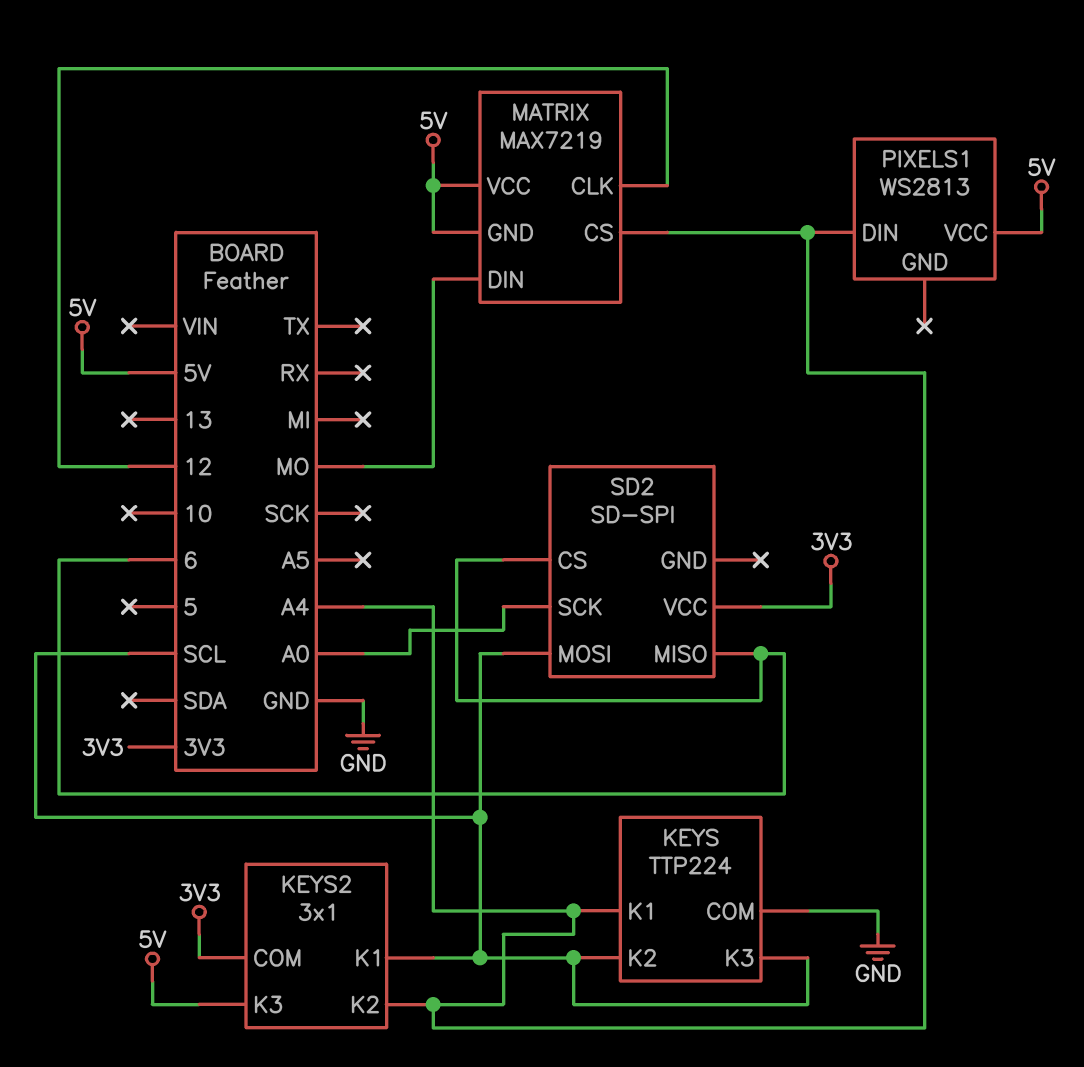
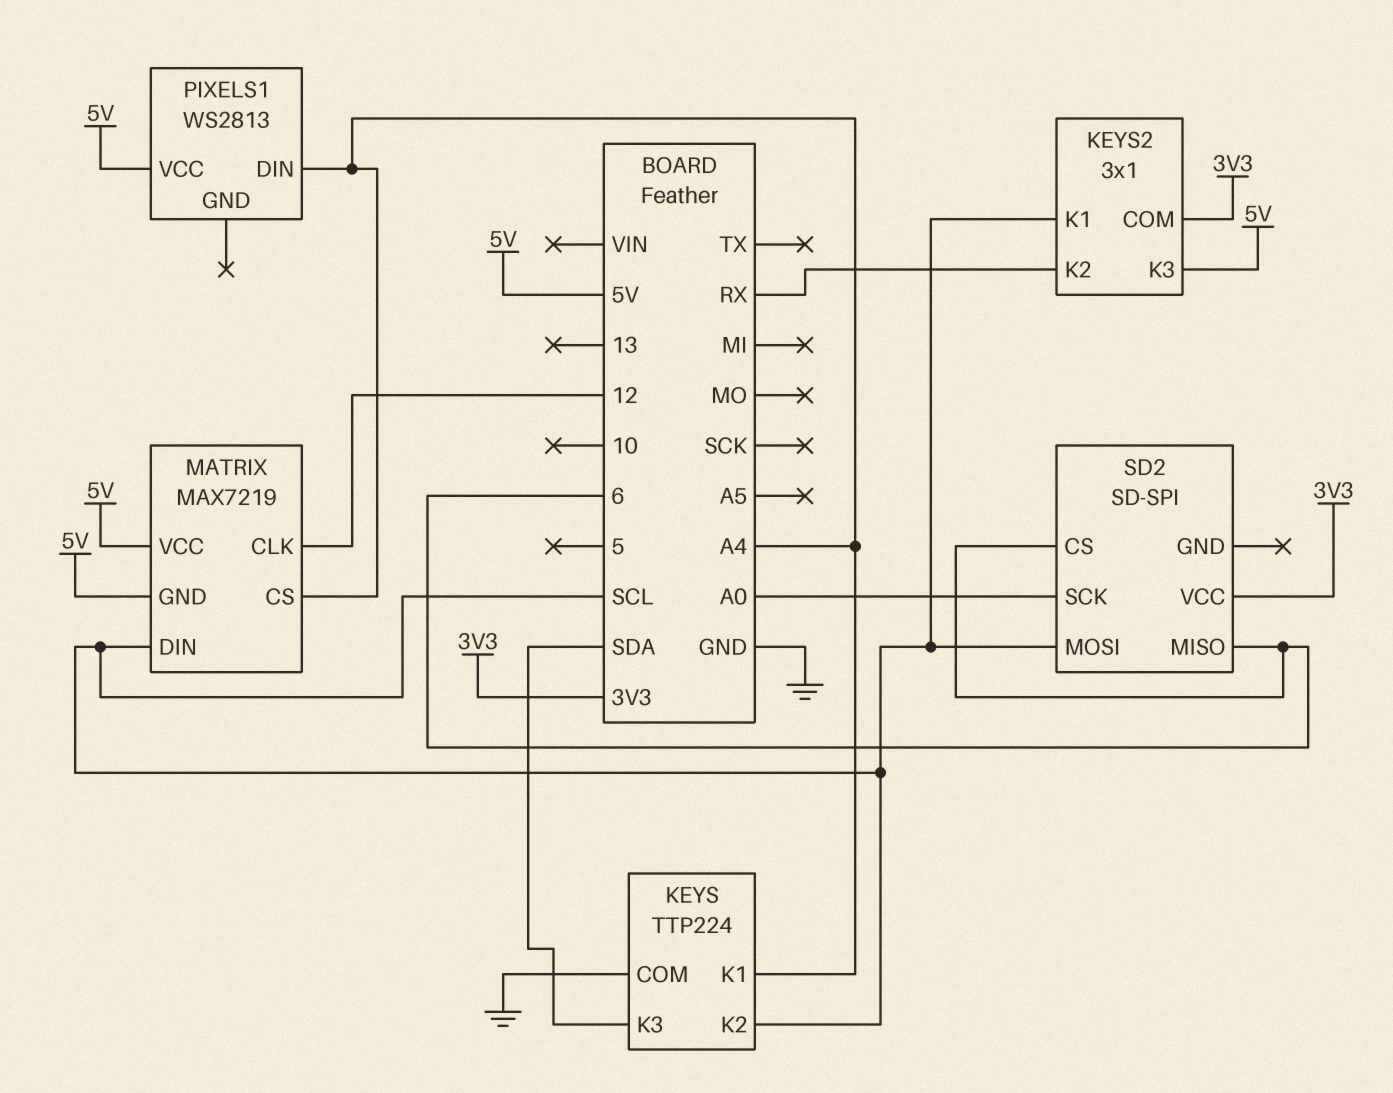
KEYS pin K3: SCL -> SDA
KEYS2 pin K2: A4 -> RX
MATRIX pin DIN: MO -> SCL

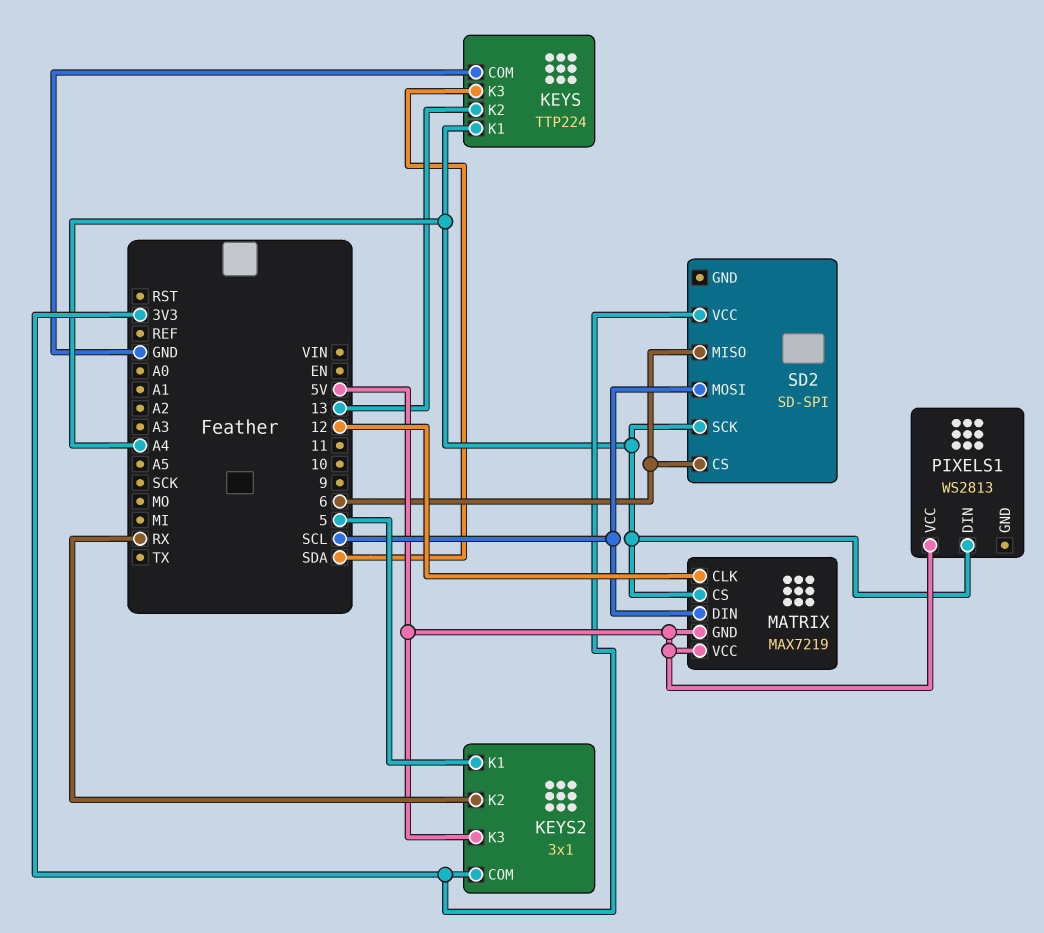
KEYS pin K2: SCL -> 13
KEYS2 pin K1: SCL -> 5
SD2 pin SCK: A0 -> A4

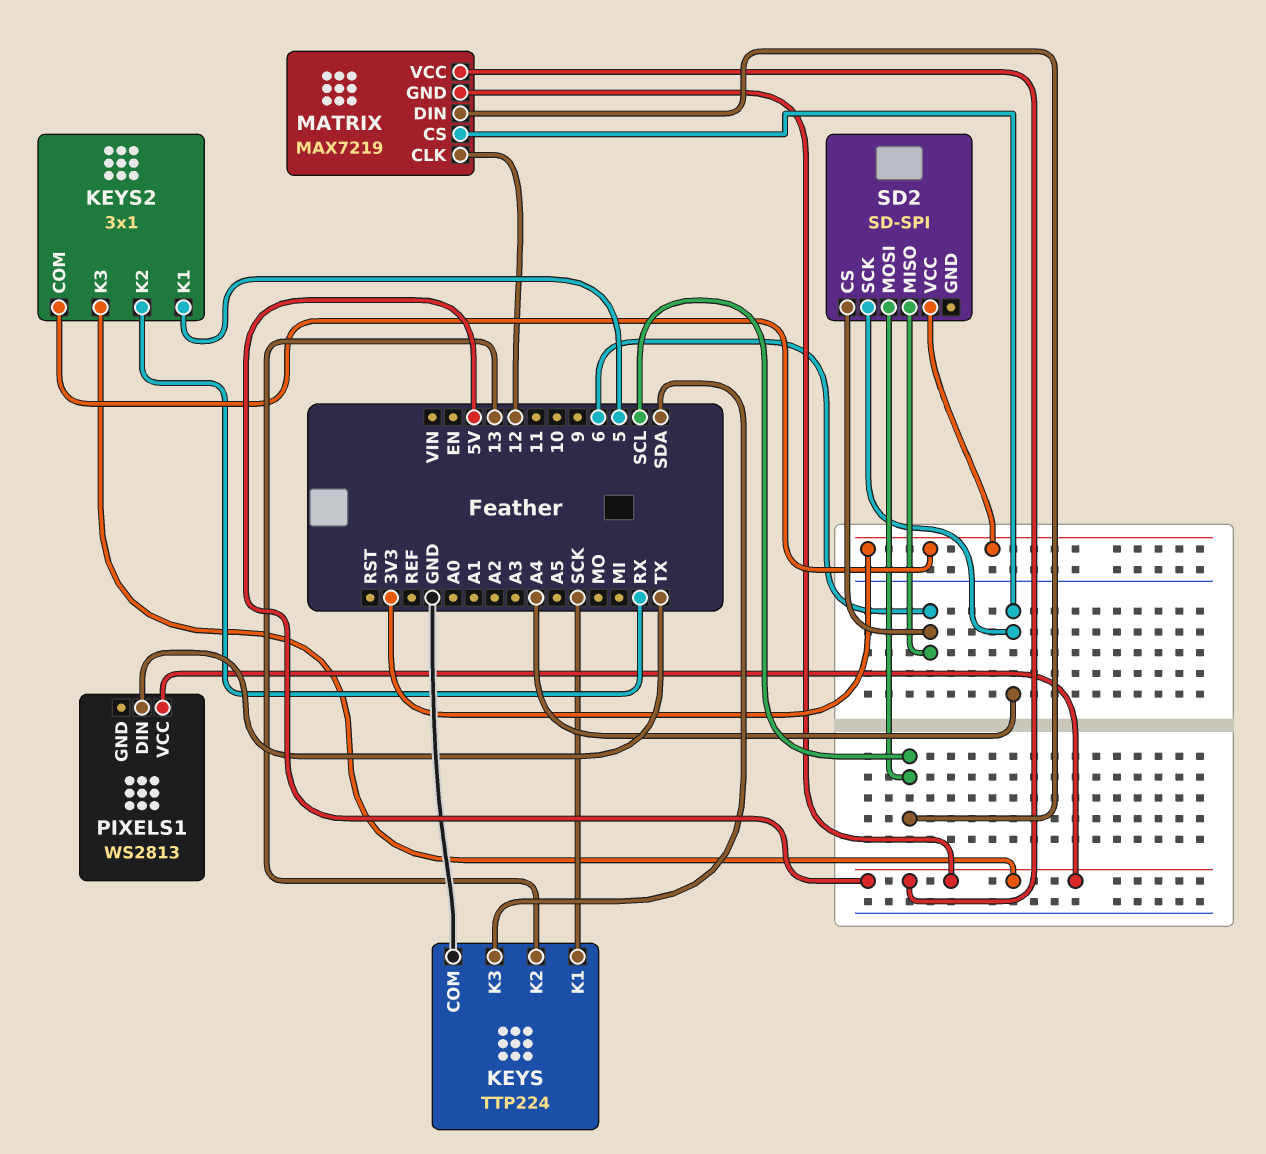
KEYS pin K1: A4 -> SCK
PIXELS1 pin DIN: A4 -> TX

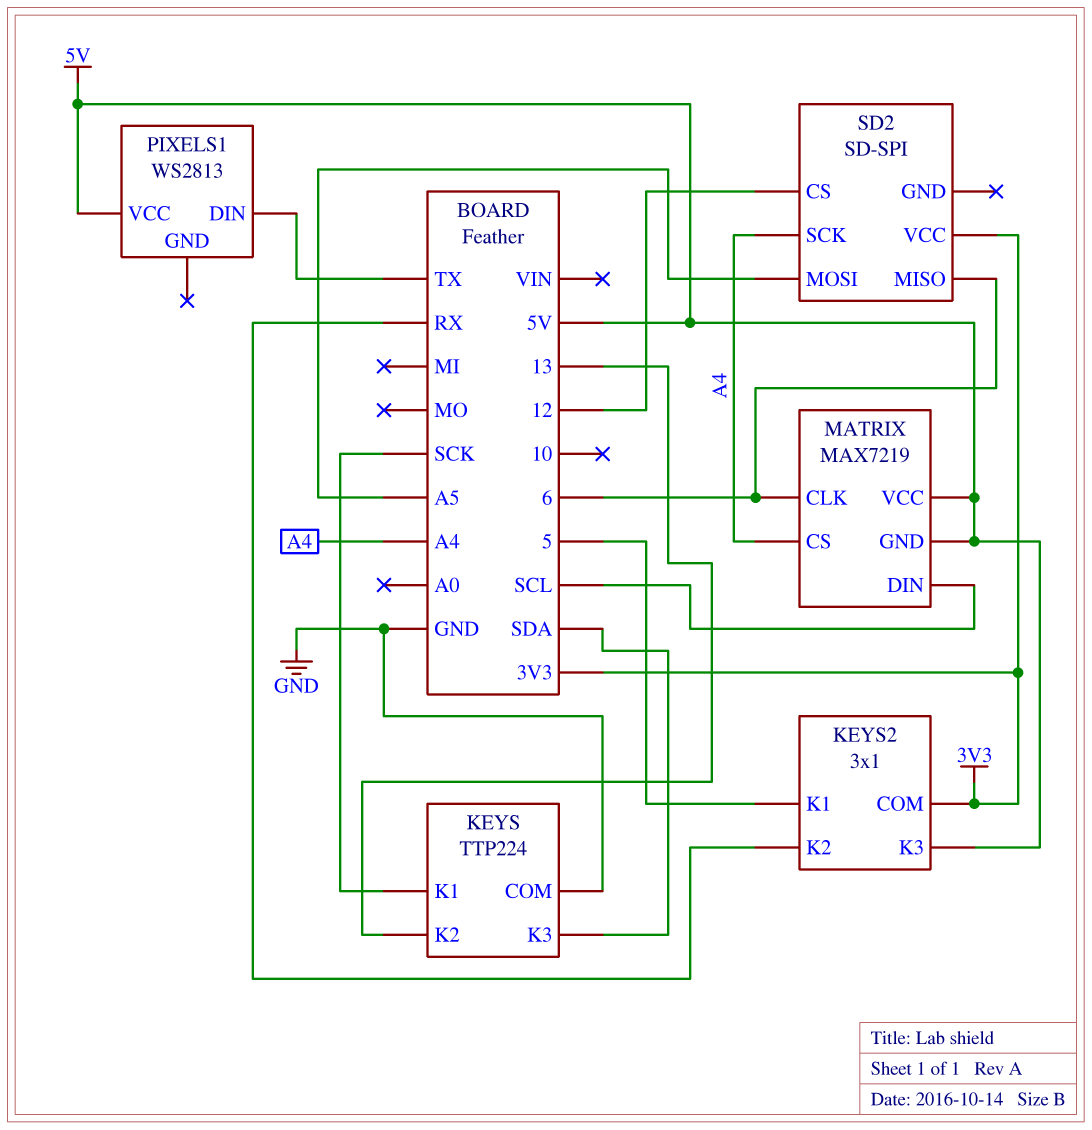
MATRIX pin CLK: 12 -> 6
SD2 pin CS: 6 -> 12
SD2 pin MOSI: SCL -> A5

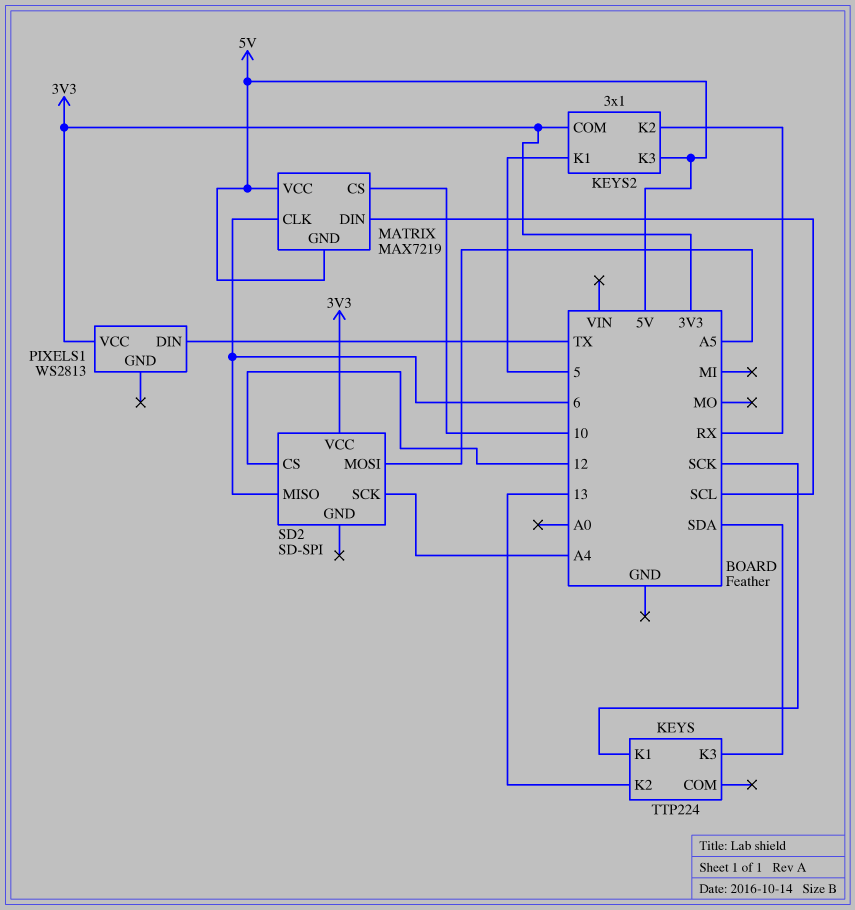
KEYS pin COM: GND -> none
MATRIX pin CS: A4 -> 10
PIXELS1 pin VCC: 5V -> 3V3

